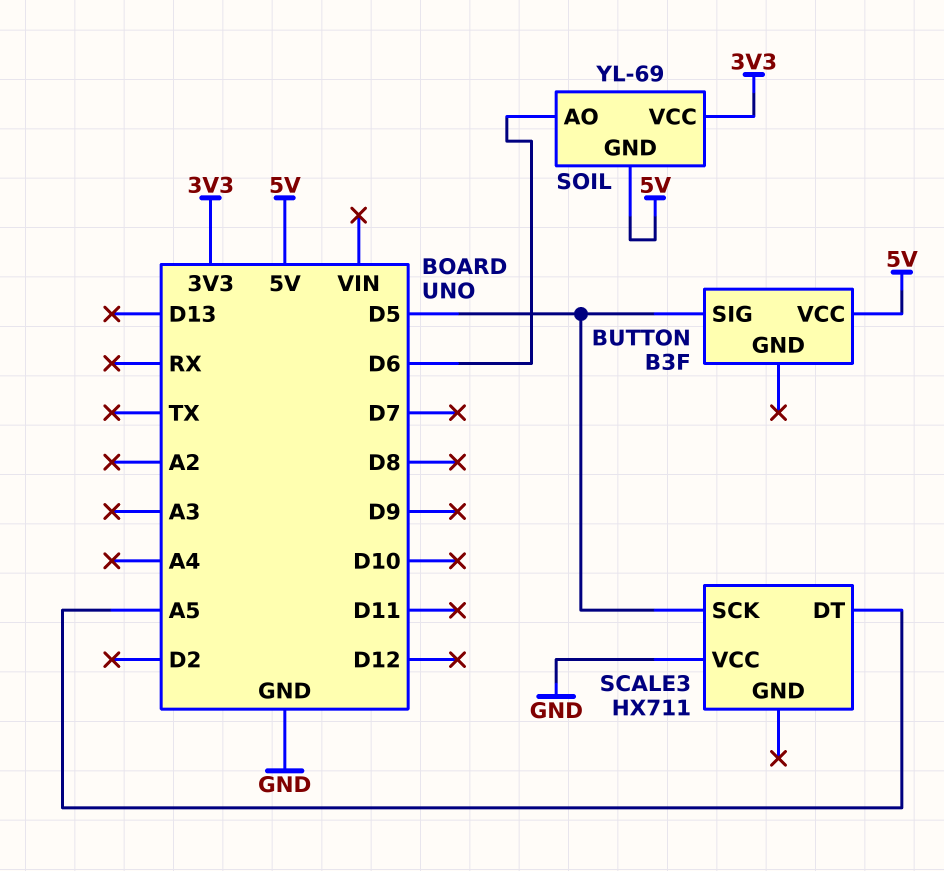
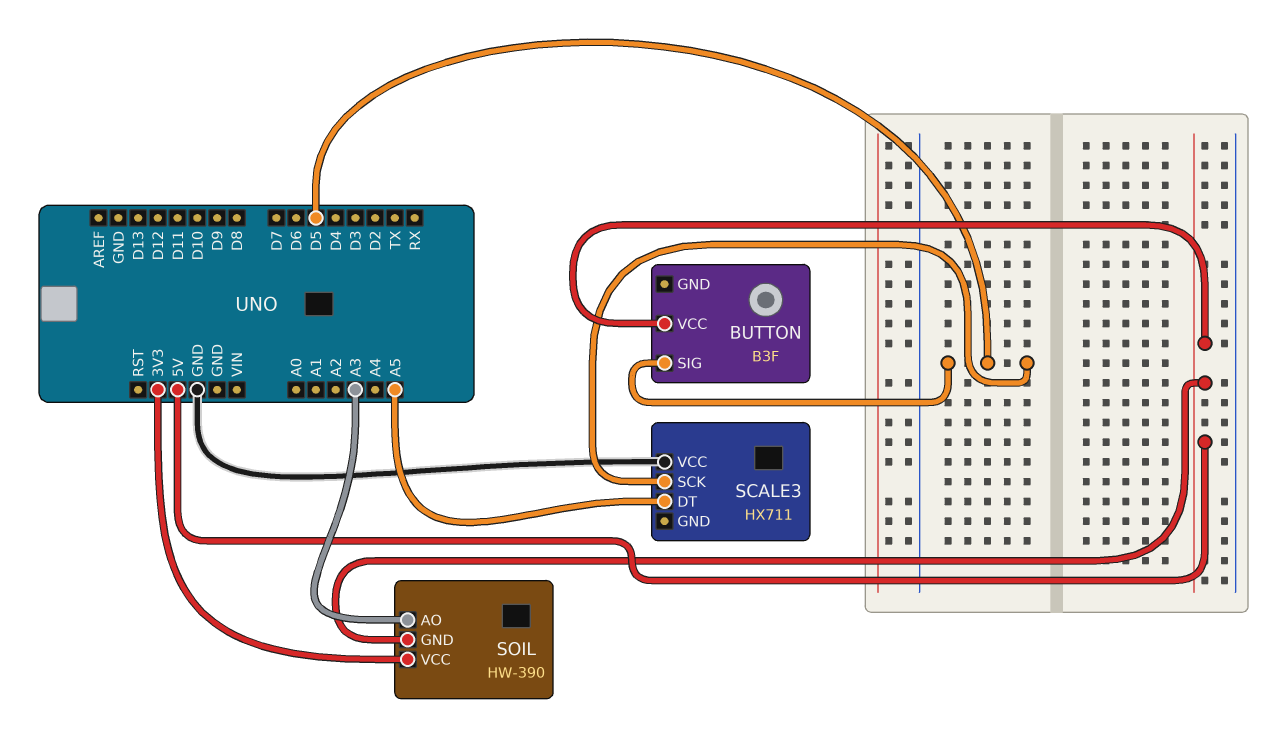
SOIL: YL-69 -> HW-390
SOIL pin AO: D6 -> A3

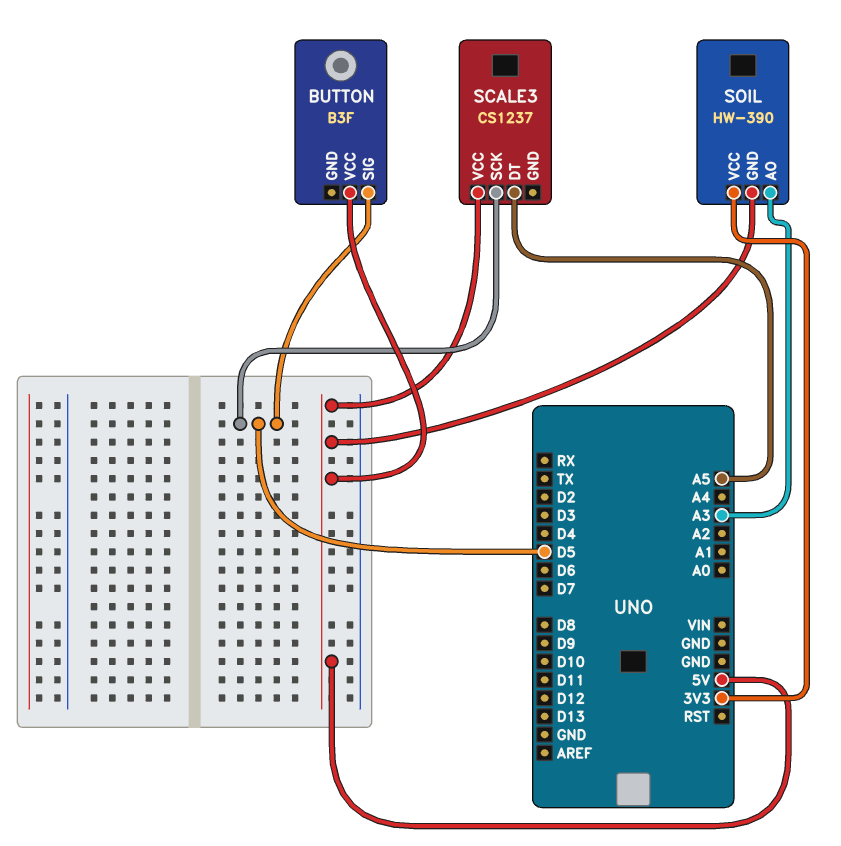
SCALE3: HX711 -> CS1237
SCALE3 pin VCC: GND -> 5V

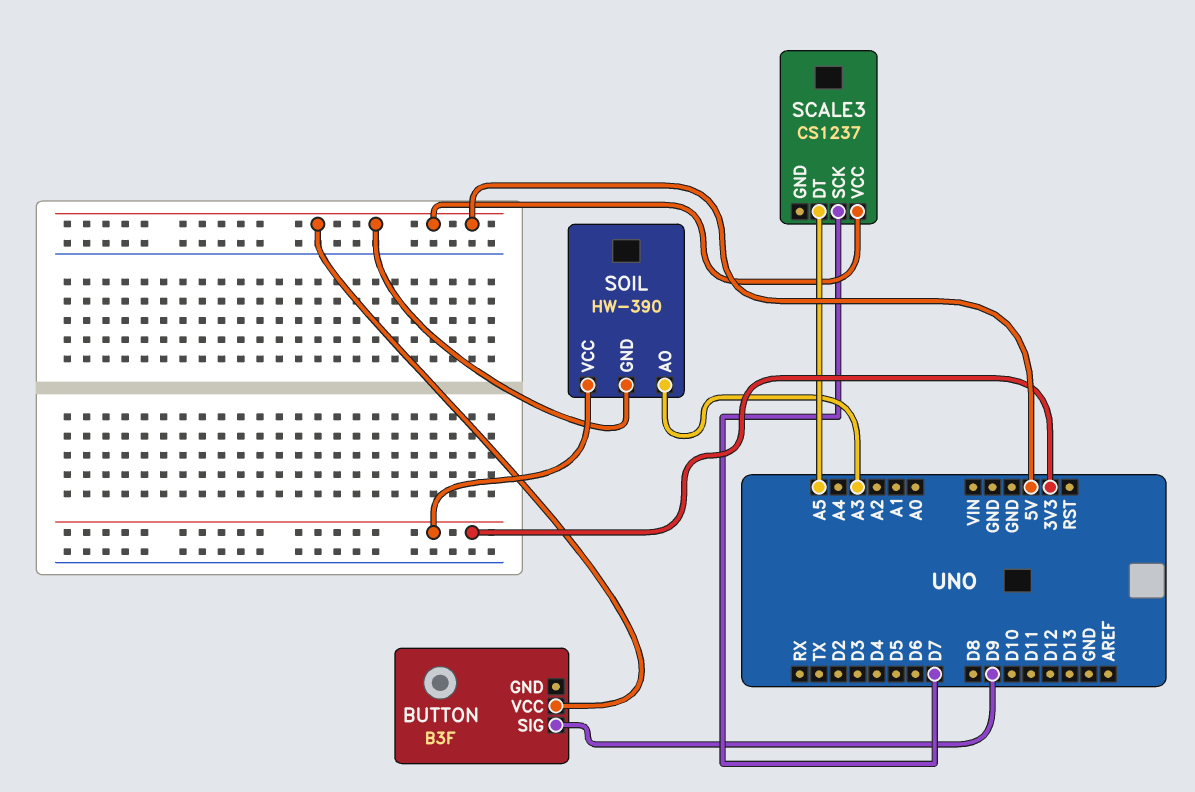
BUTTON pin SIG: D5 -> D9
SCALE3 pin SCK: D5 -> D7

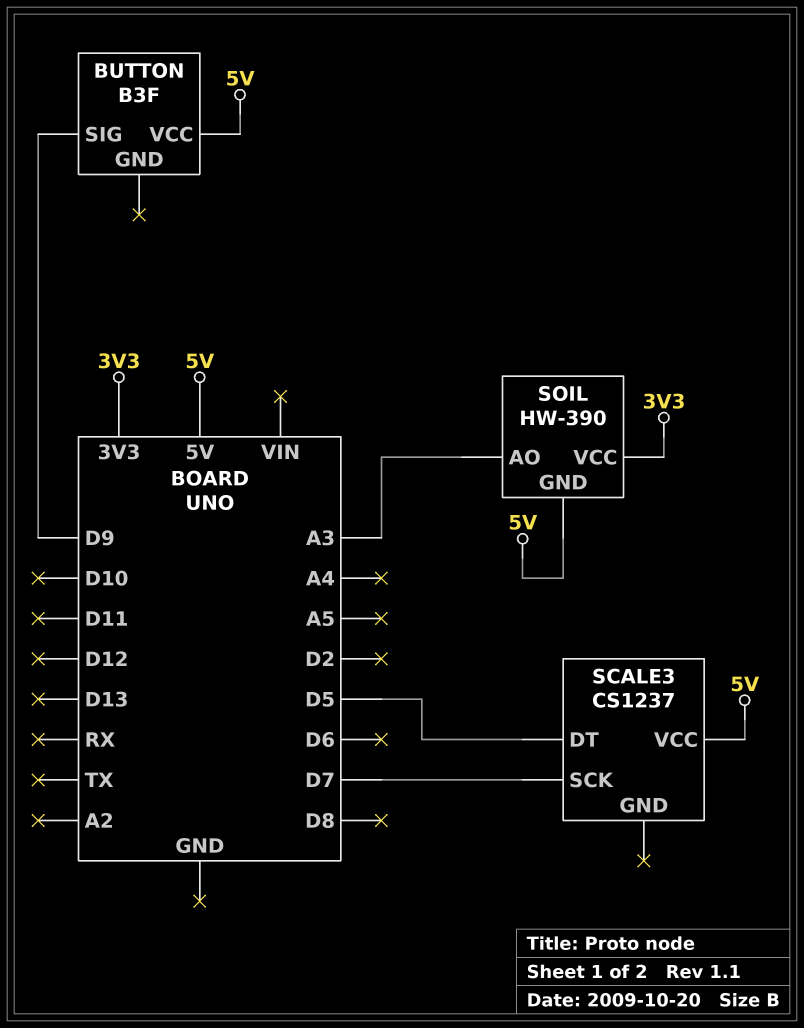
SCALE3 pin DT: A5 -> D5

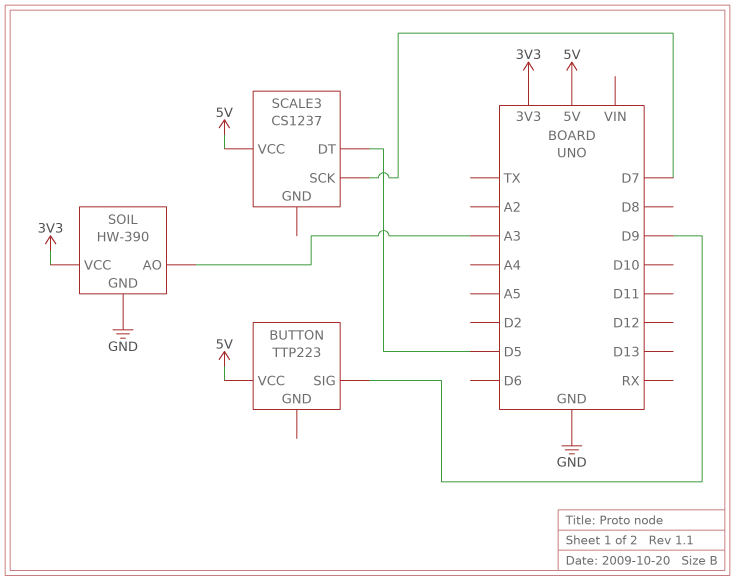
BUTTON: B3F -> TTP223
SOIL pin GND: 5V -> GND

